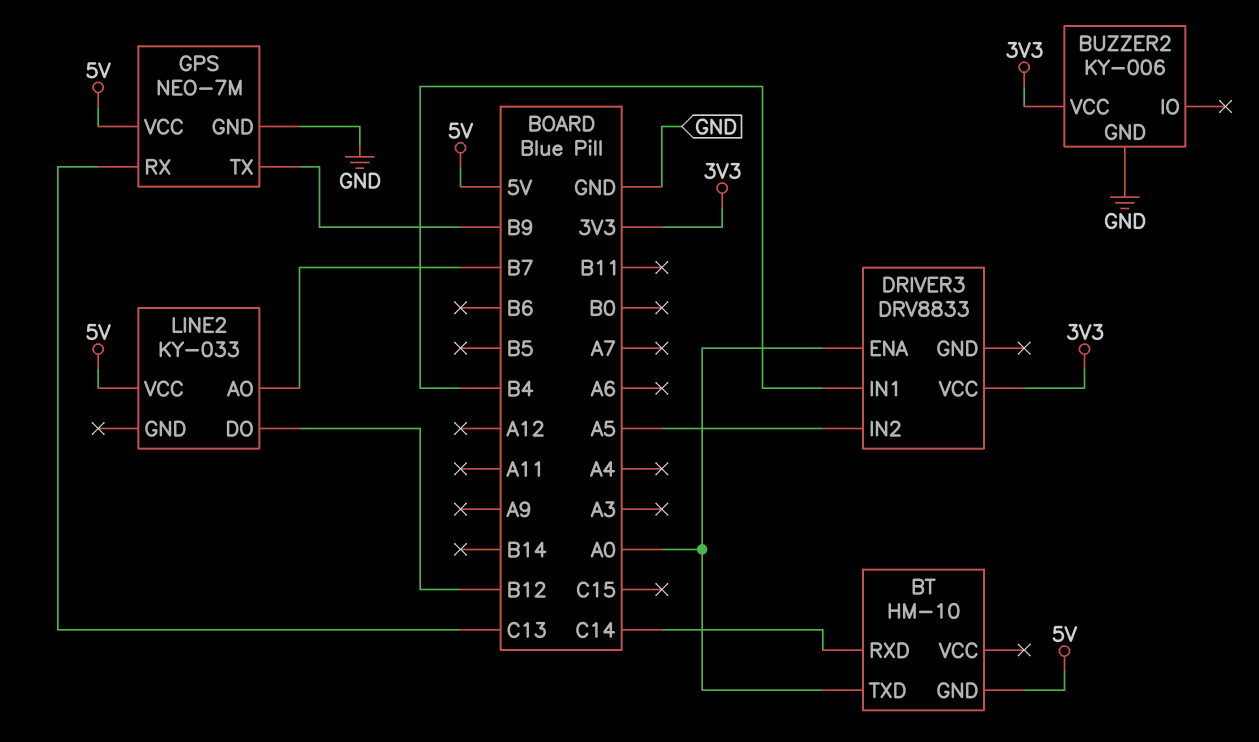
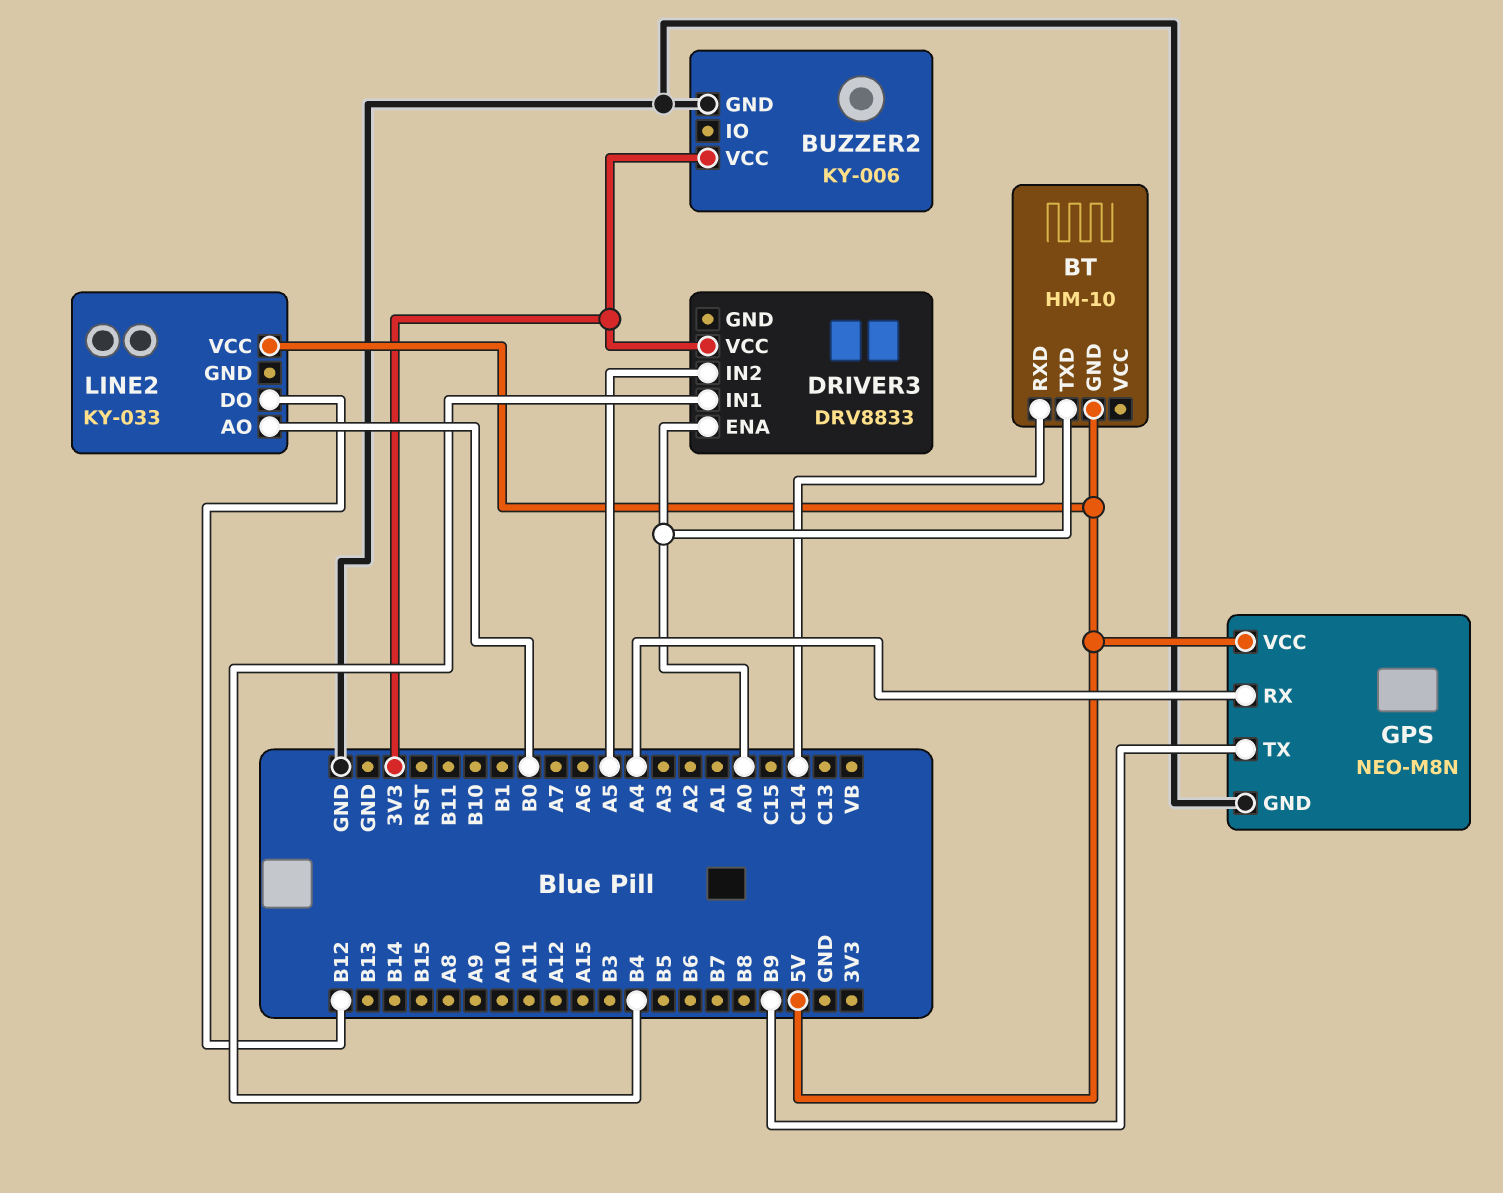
GPS: NEO-7M -> NEO-M8N
GPS pin RX: C13 -> A4
LINE2 pin AO: B7 -> B0

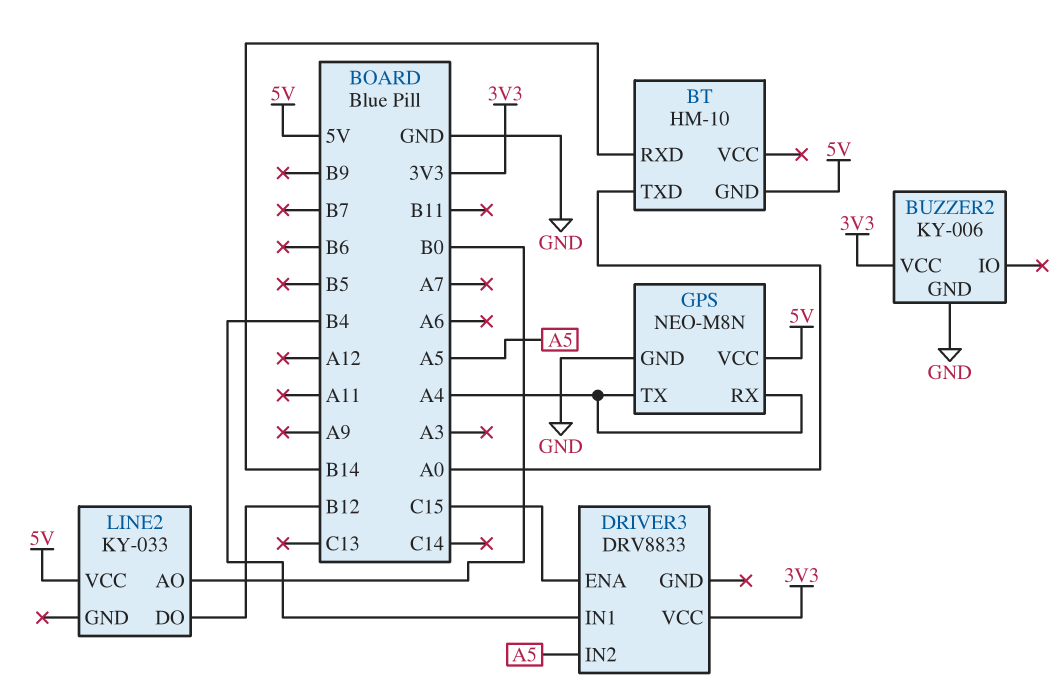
BT pin RXD: C14 -> B14
DRIVER3 pin ENA: A0 -> C15
GPS pin TX: B9 -> A4

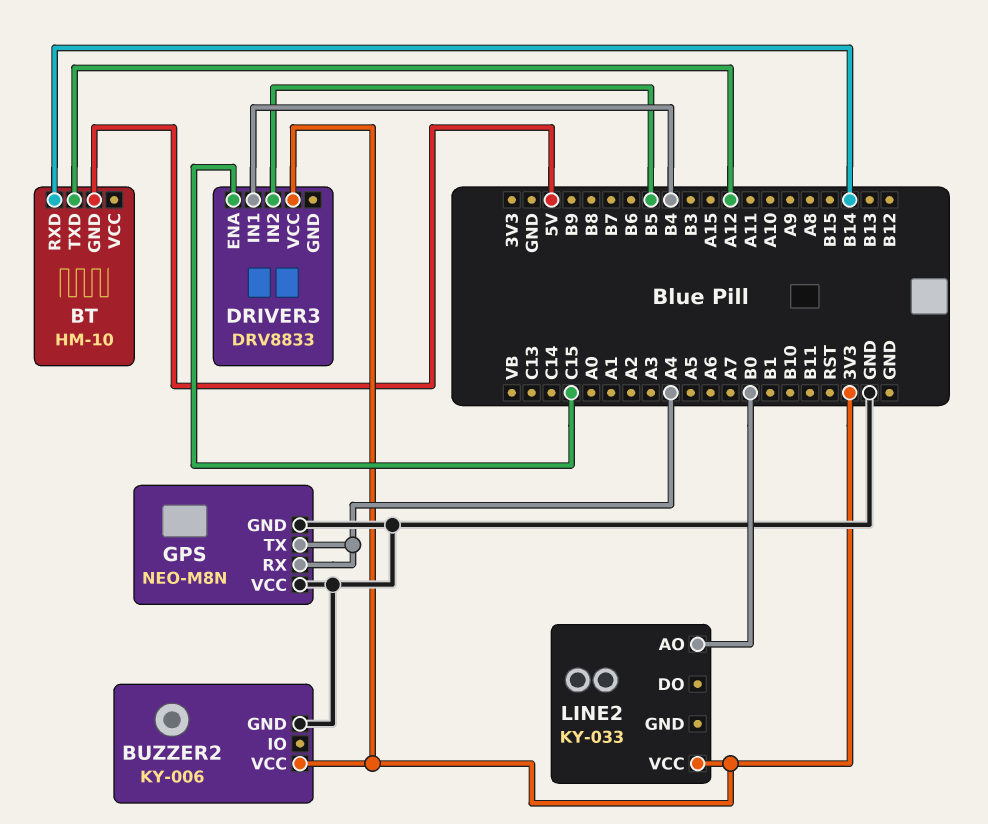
BT pin TXD: A0 -> A12
DRIVER3 pin IN2: A5 -> B5
GPS pin VCC: 5V -> GND
LINE2 pin DO: B12 -> none
LINE2 pin VCC: 5V -> 3V3

